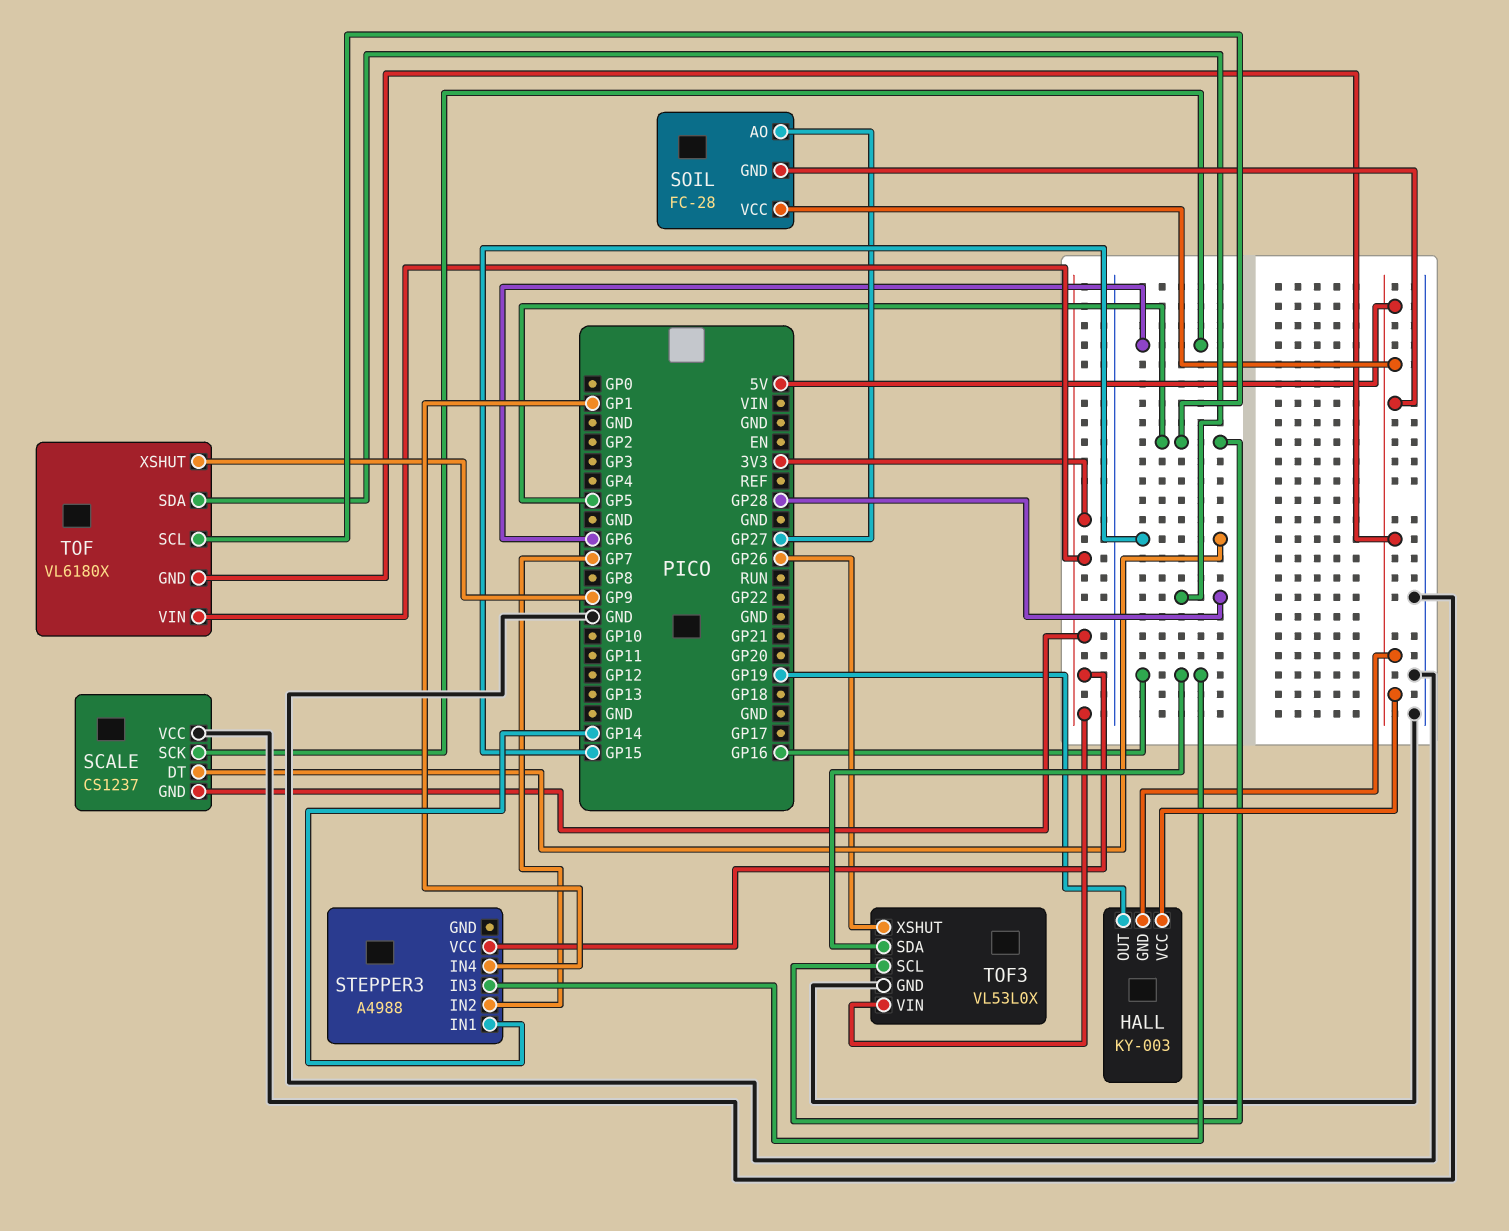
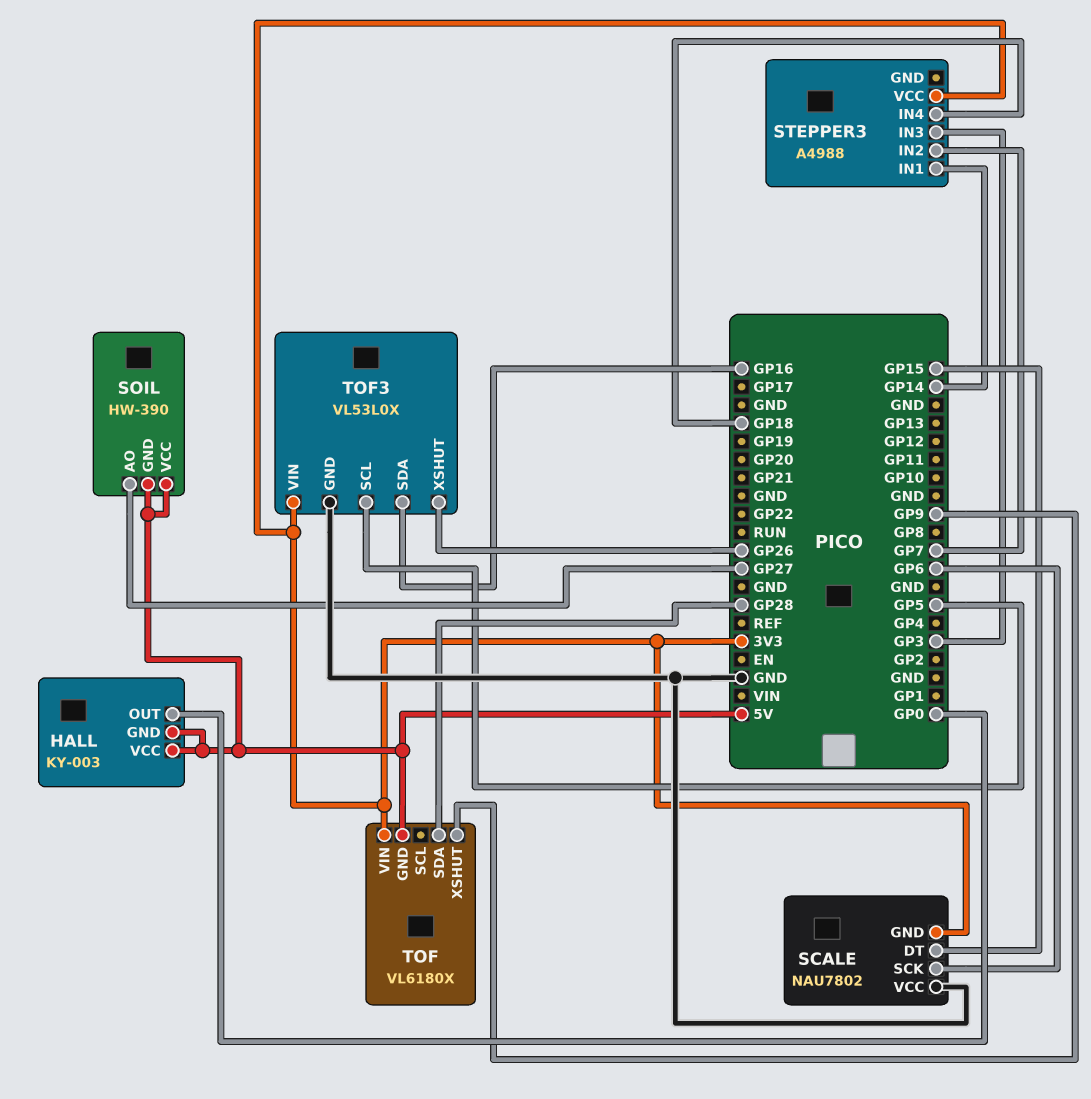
HALL pin OUT: GP19 -> GP0
SCALE: CS1237 -> NAU7802
SOIL: FC-28 -> HW-390
STEPPER3 pin IN3: GP16 -> GP3
STEPPER3 pin IN4: GP1 -> GP18
TOF pin SCL: GP5 -> none

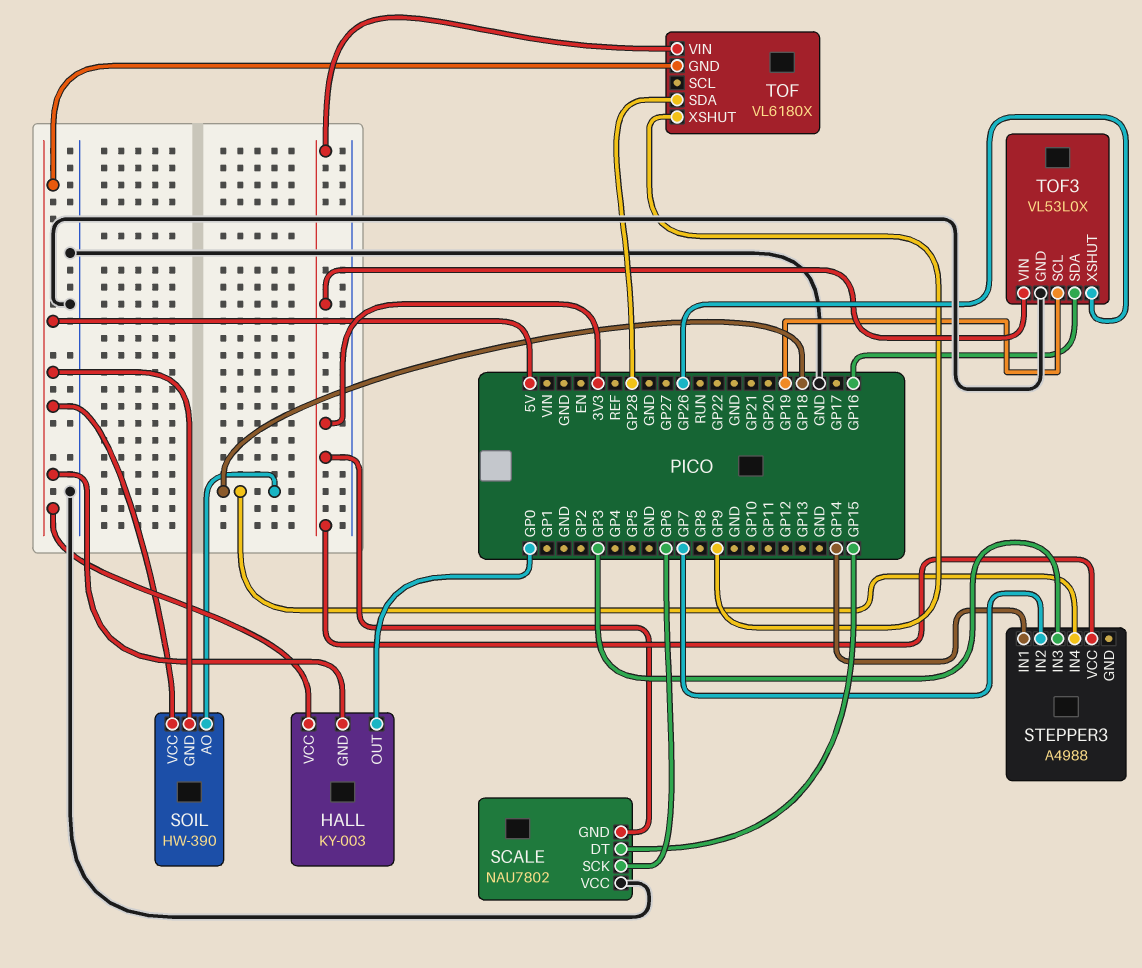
SOIL pin AO: GP27 -> GP18
TOF3 pin SCL: GP5 -> GP19

